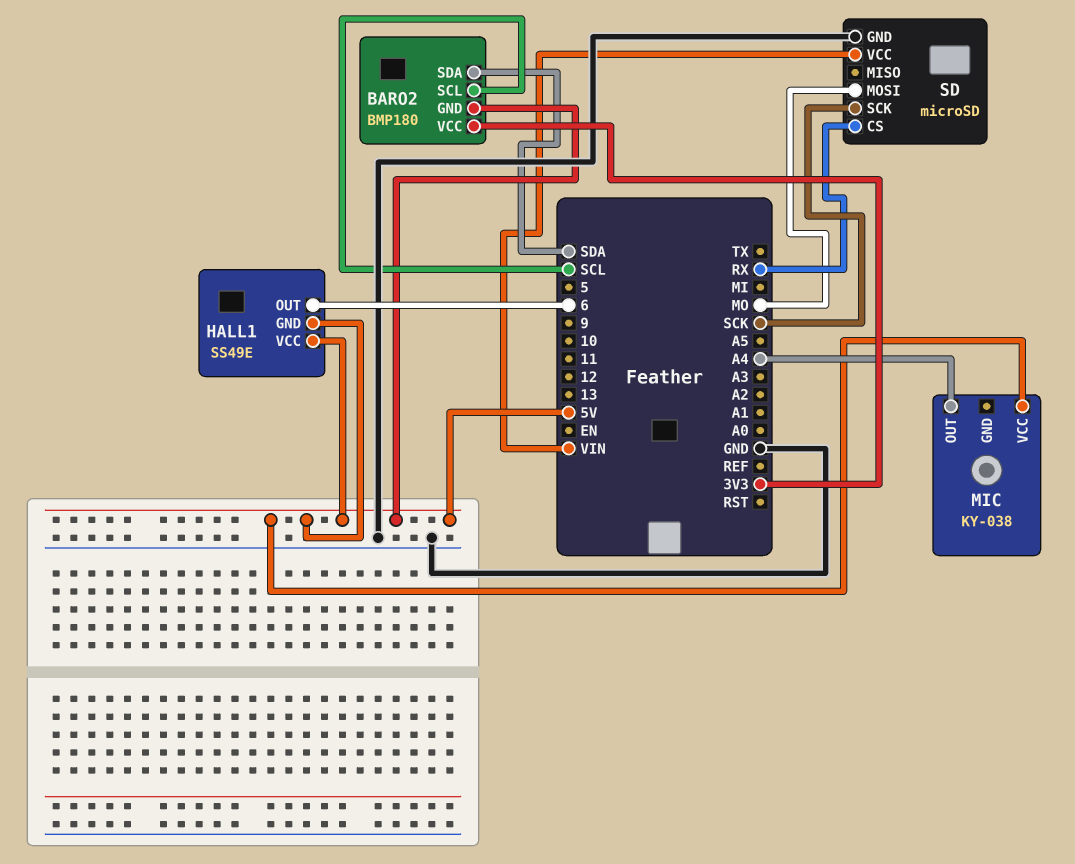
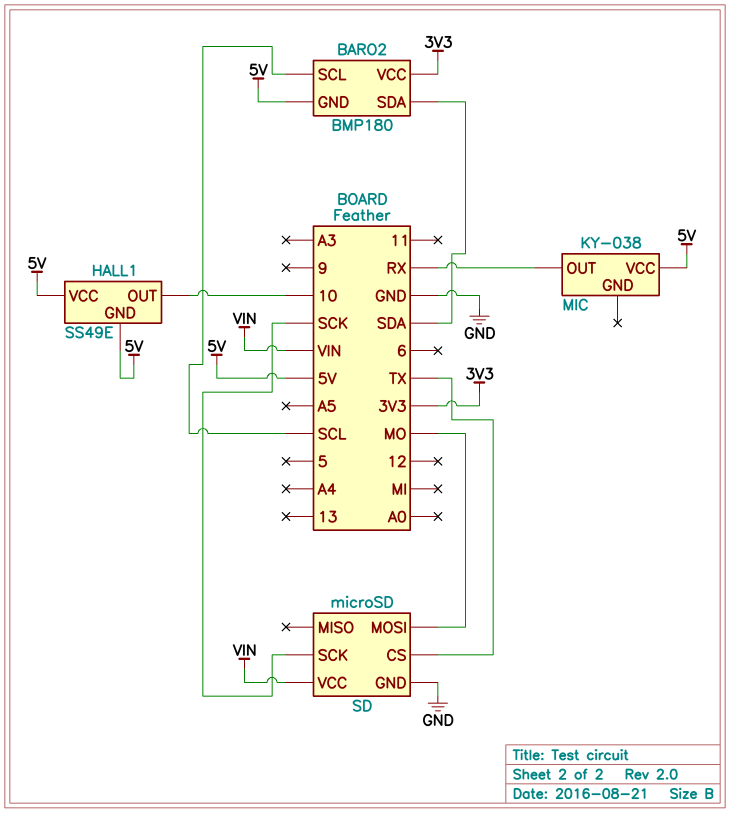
HALL1 pin OUT: 6 -> 10
MIC pin OUT: A4 -> RX
SD pin CS: RX -> TX

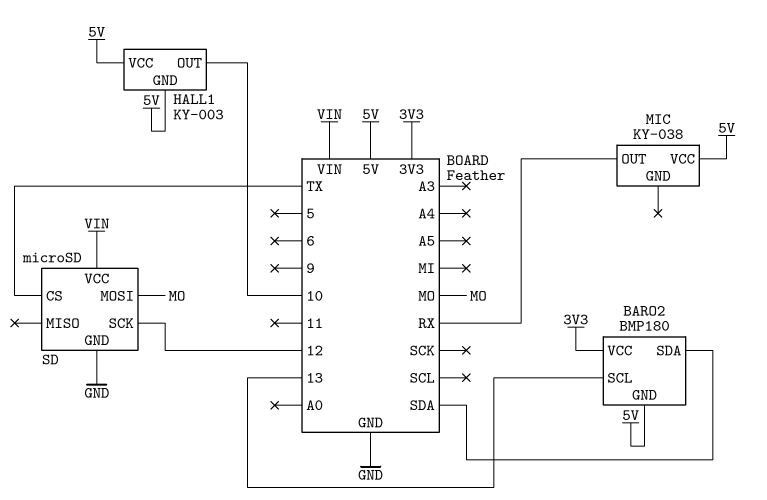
BARO2 pin SCL: SCL -> 13
HALL1: SS49E -> KY-003
SD pin SCK: SCK -> 12

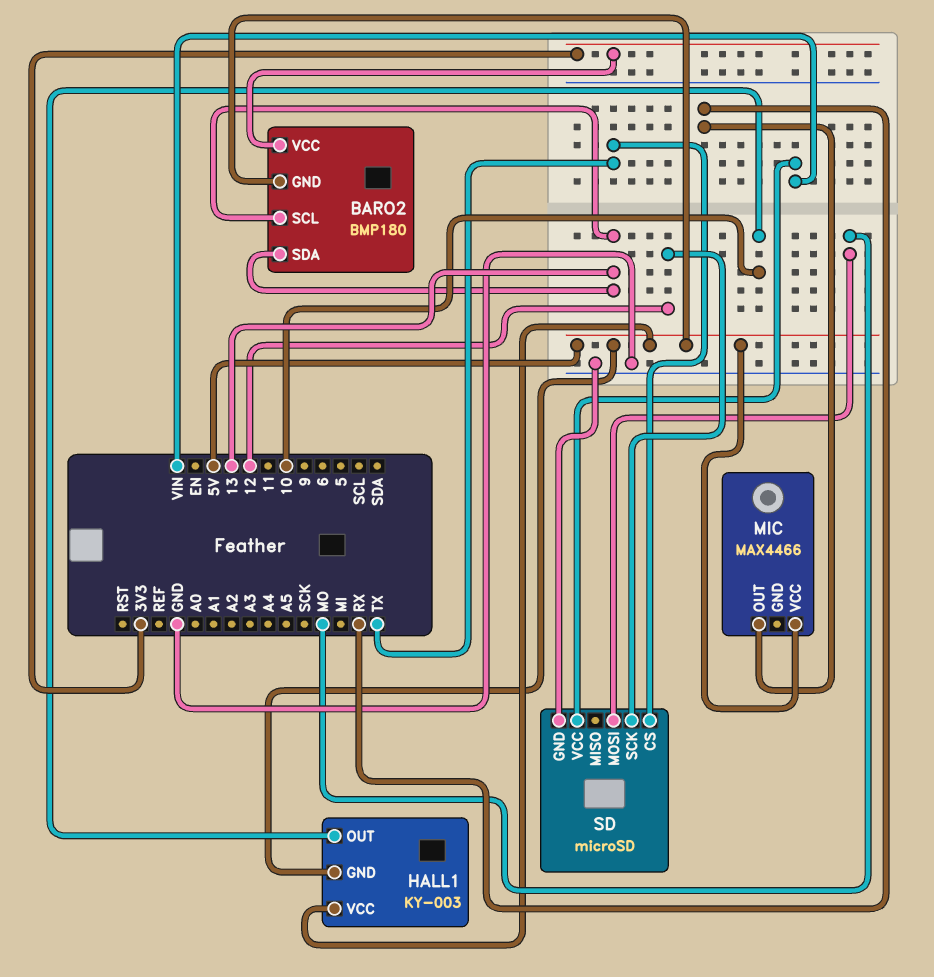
BARO2 pin SDA: SDA -> 13
MIC: KY-038 -> MAX4466

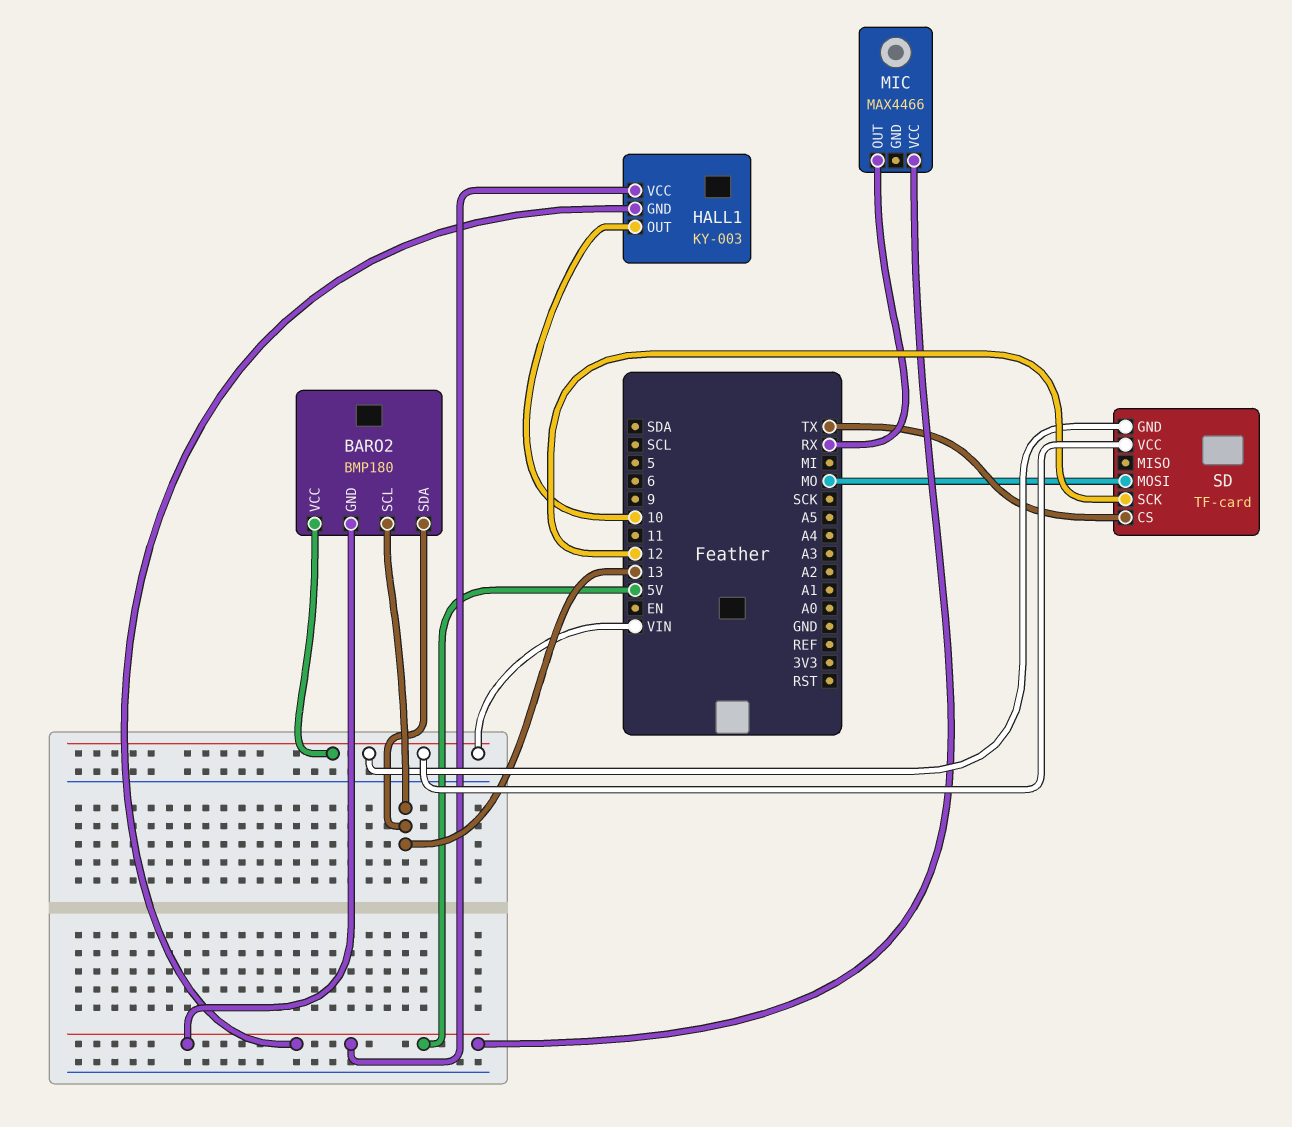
BARO2 pin VCC: 3V3 -> VIN
SD: microSD -> TF-card
SD pin GND: GND -> VIN

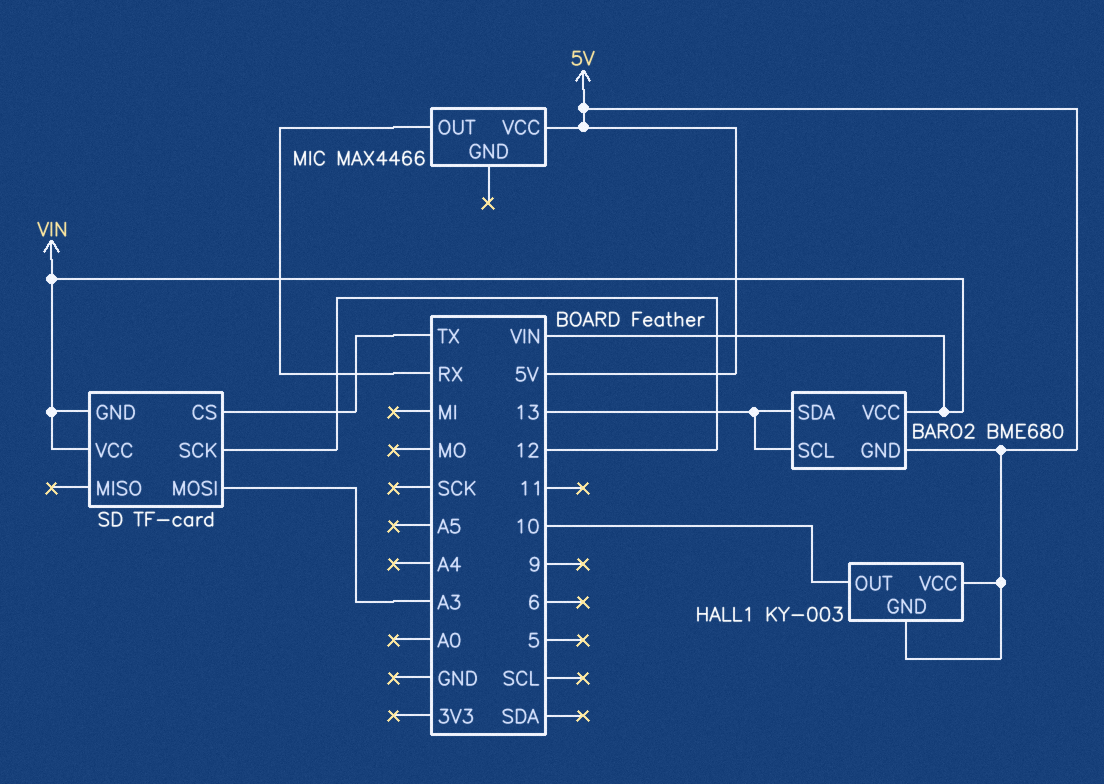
BARO2: BMP180 -> BME680
SD pin MOSI: MO -> A3

